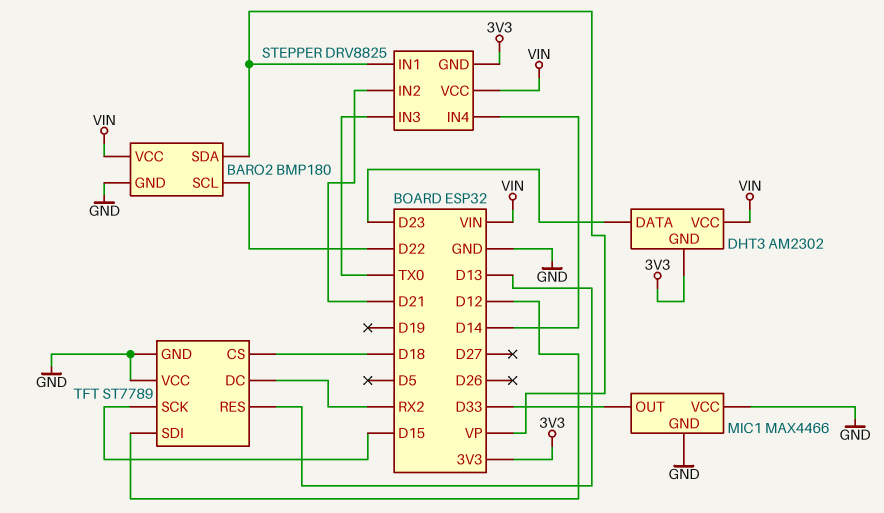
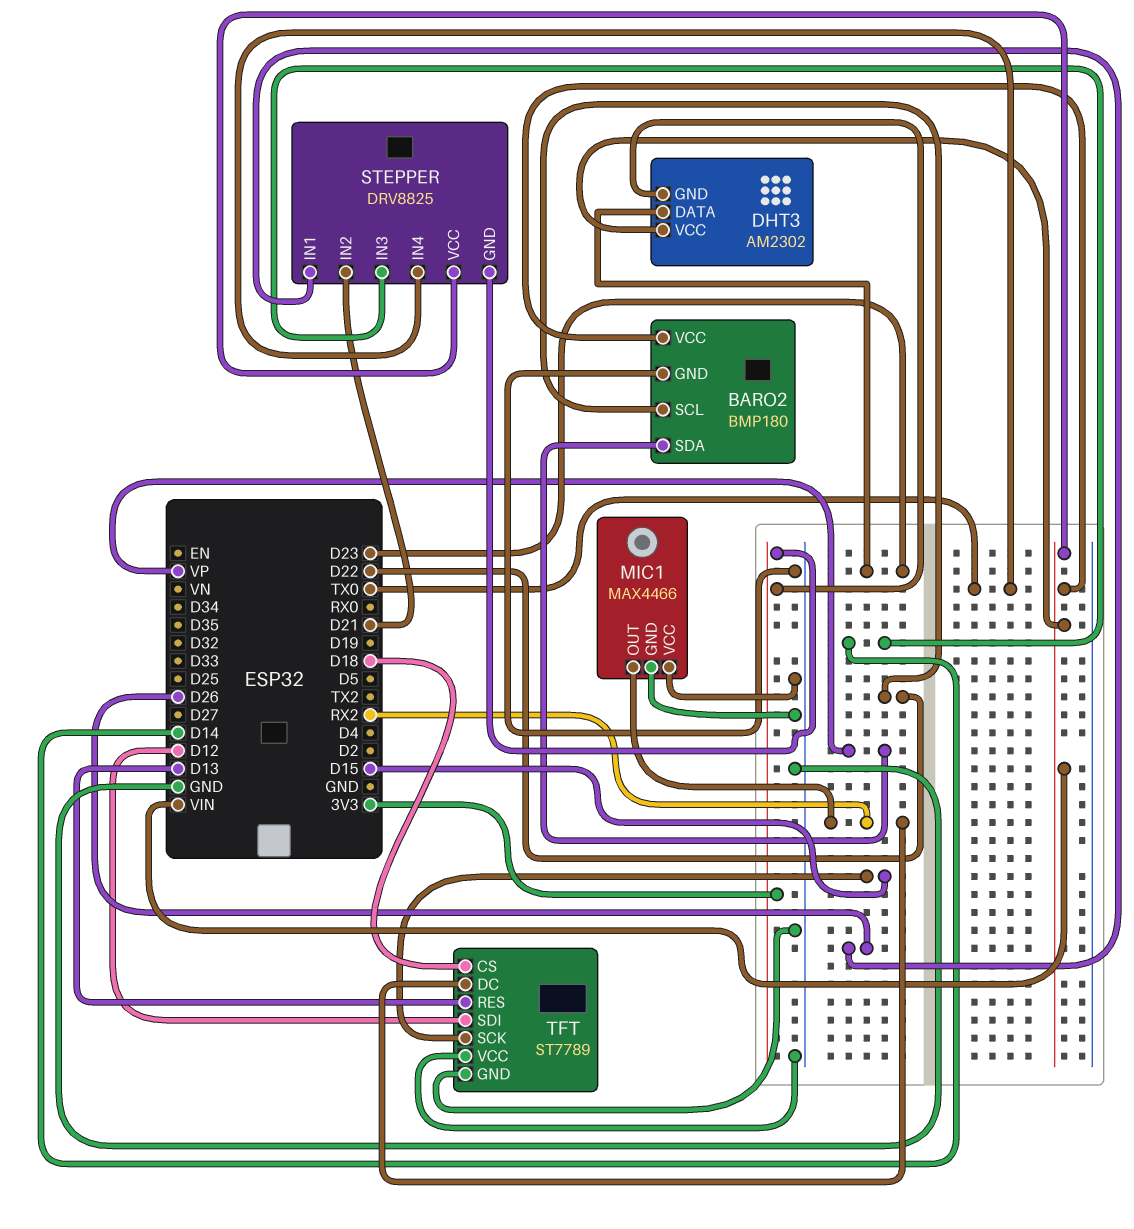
MIC1 pin OUT: D33 -> RX2
STEPPER pin IN1: VP -> D26
STEPPER pin IN3: TX0 -> D14
STEPPER pin IN4: D14 -> TX0

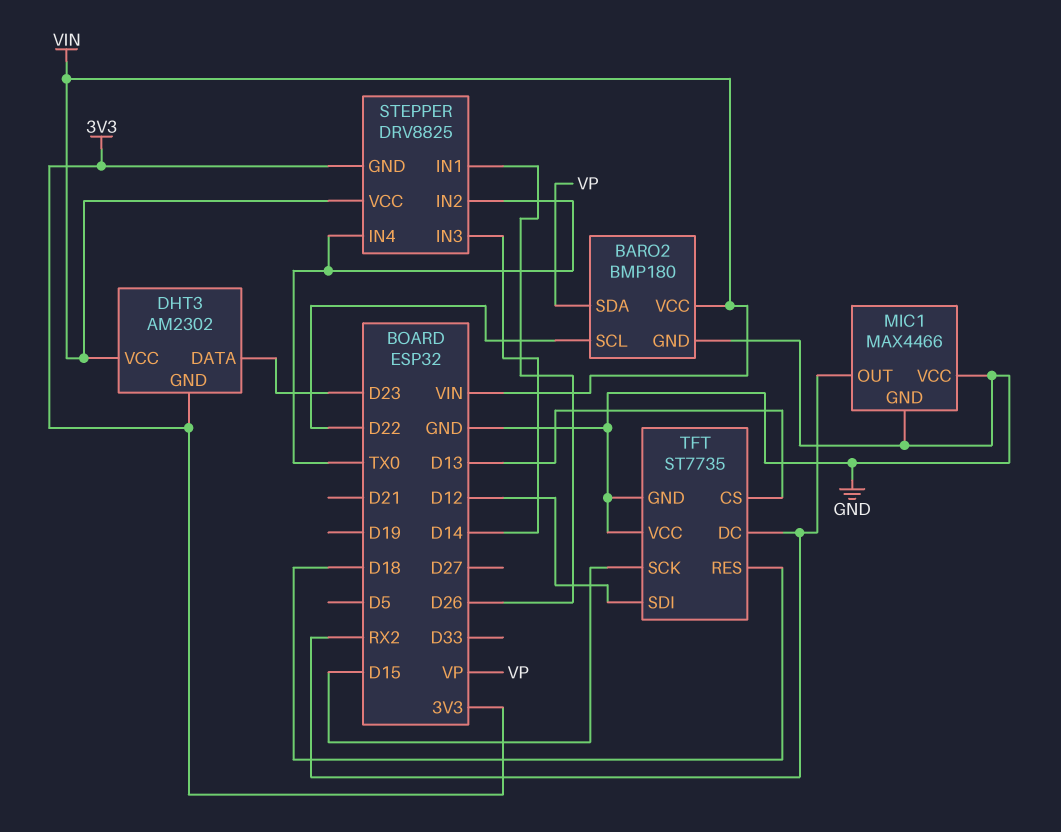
STEPPER pin IN2: D21 -> TX0
TFT: ST7789 -> ST7735
TFT pin CS: D18 -> D13
TFT pin RES: D13 -> D18

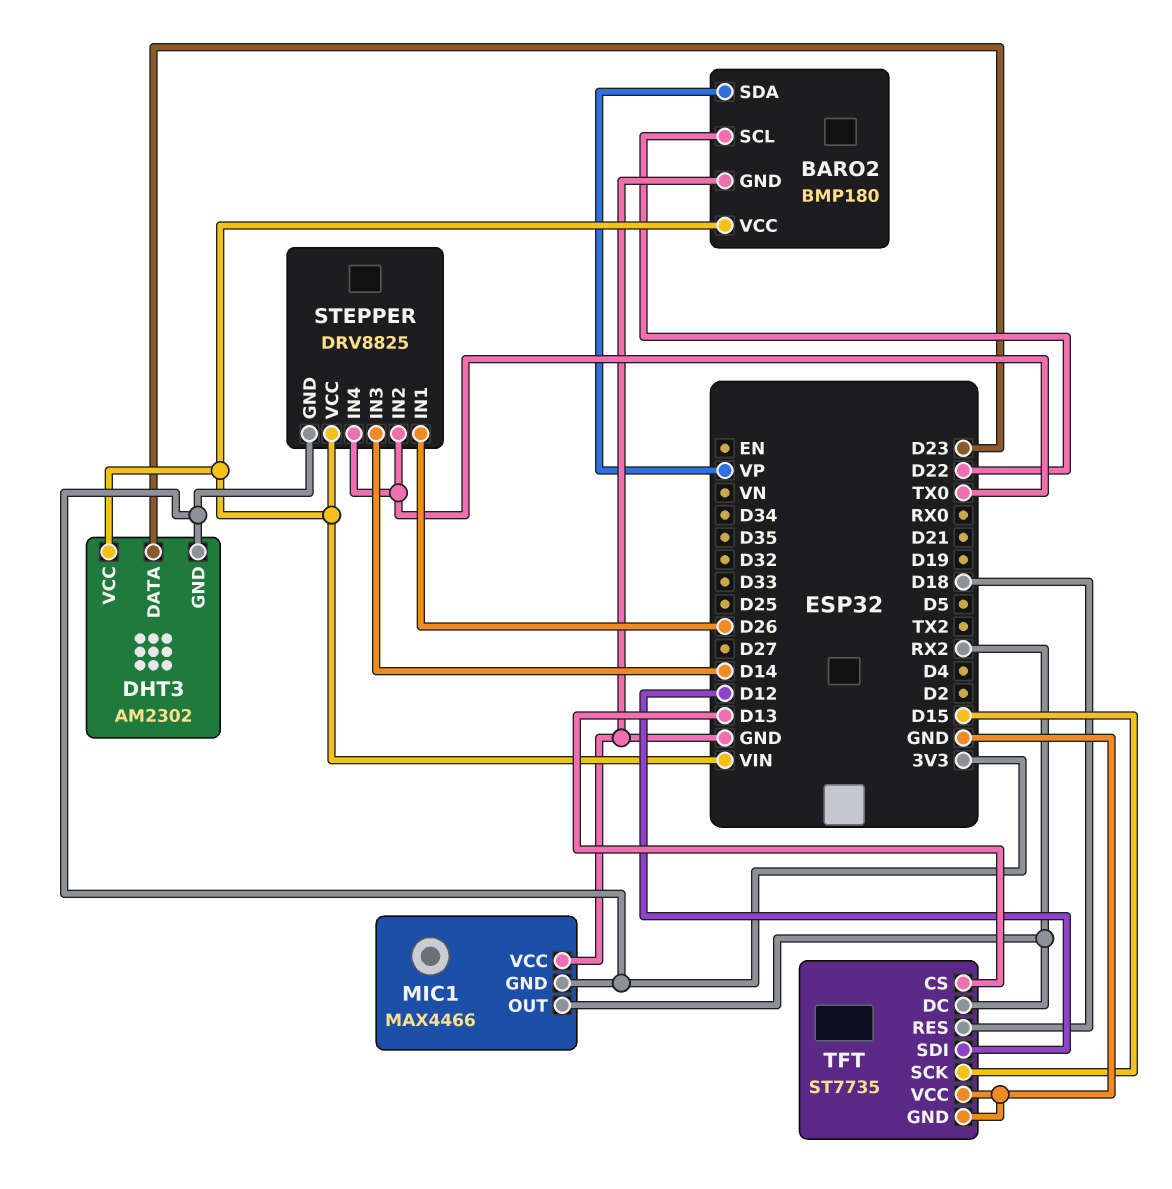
MIC1 pin GND: GND -> 3V3

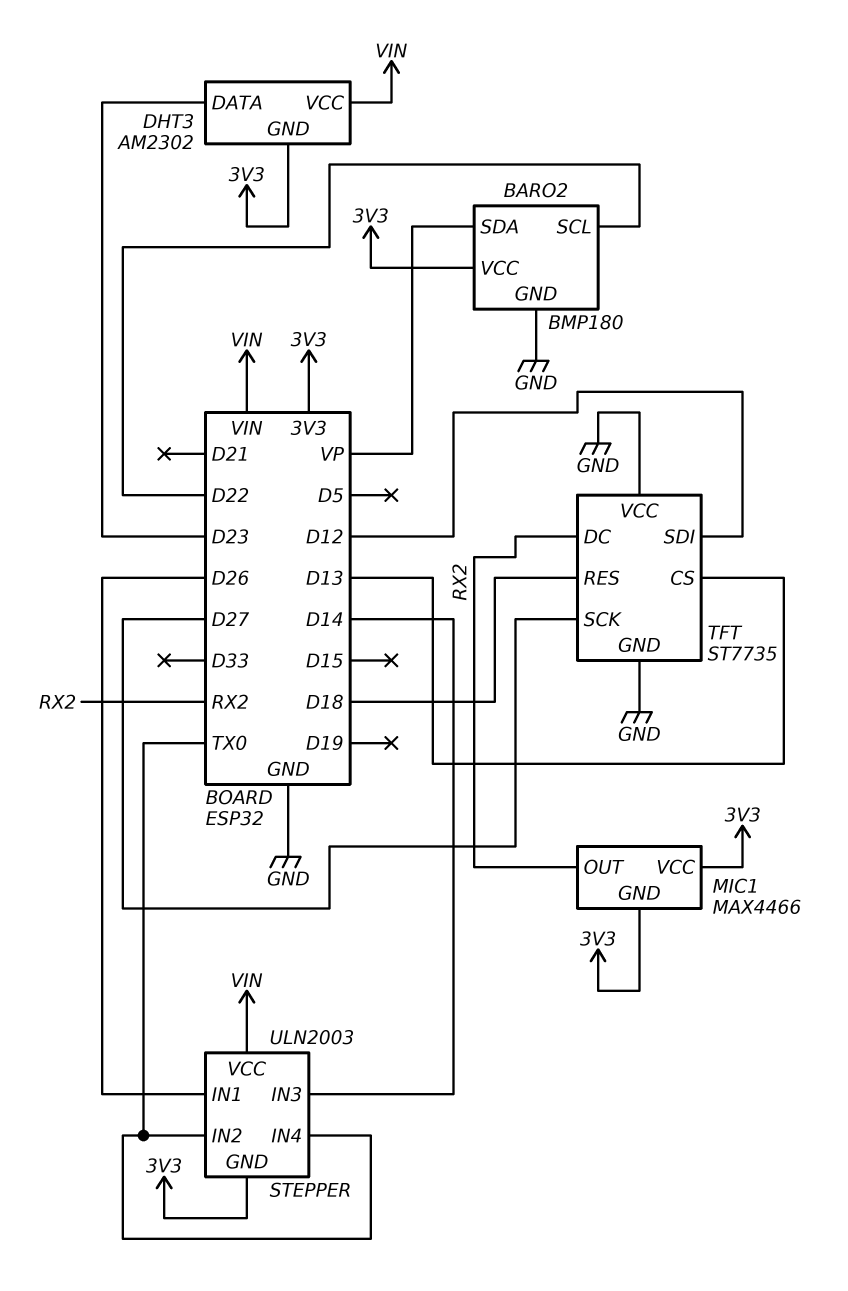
BARO2 pin VCC: VIN -> 3V3
MIC1 pin VCC: GND -> 3V3
STEPPER: DRV8825 -> ULN2003
TFT pin SCK: D15 -> D27

